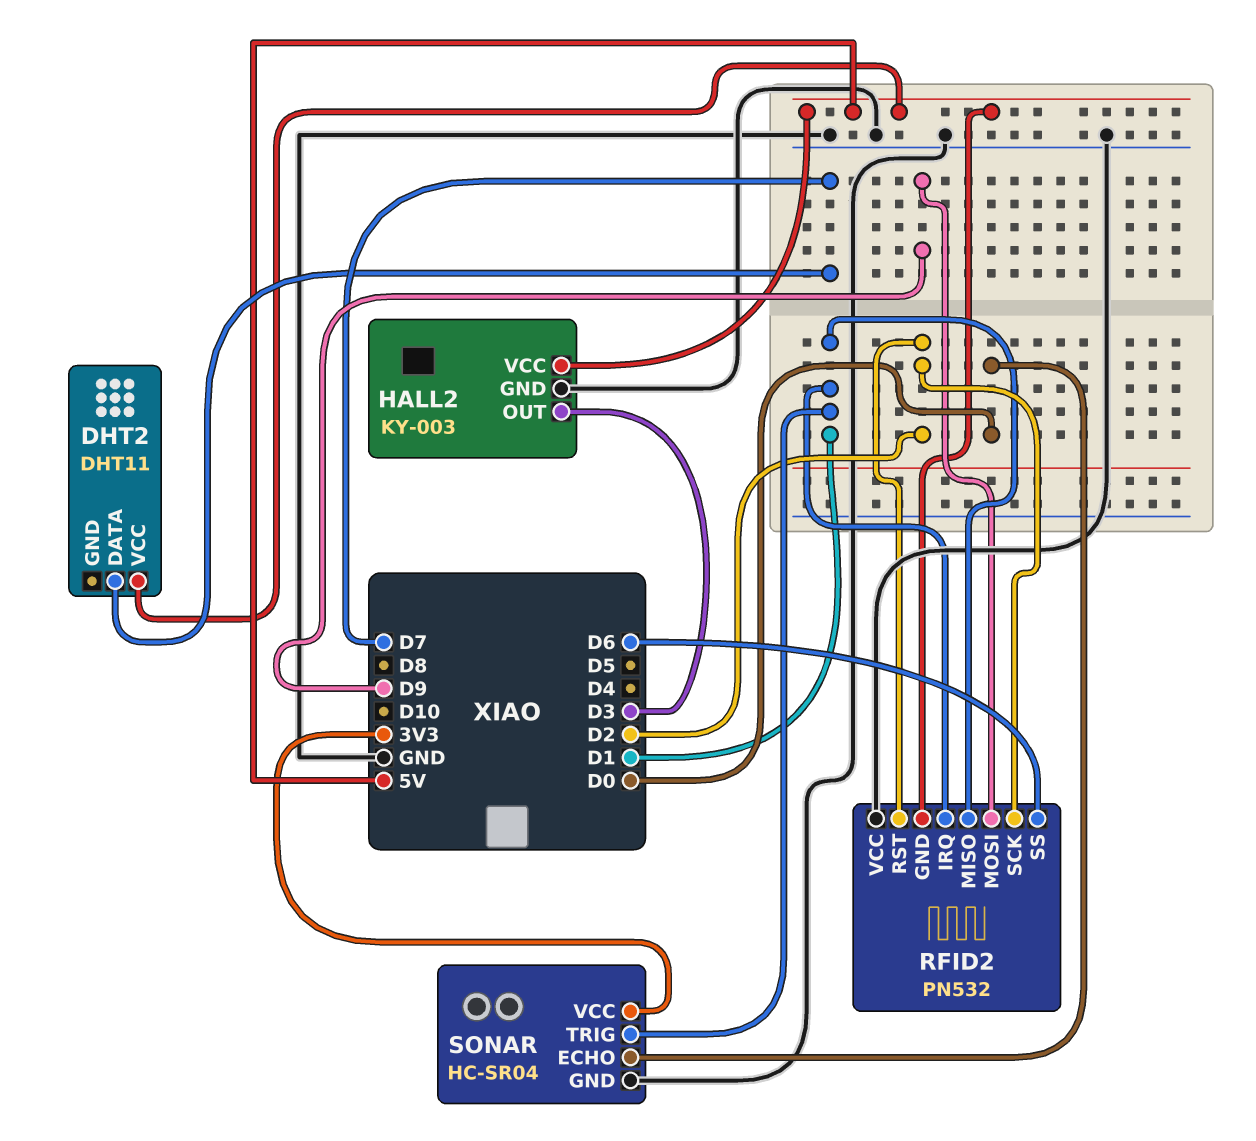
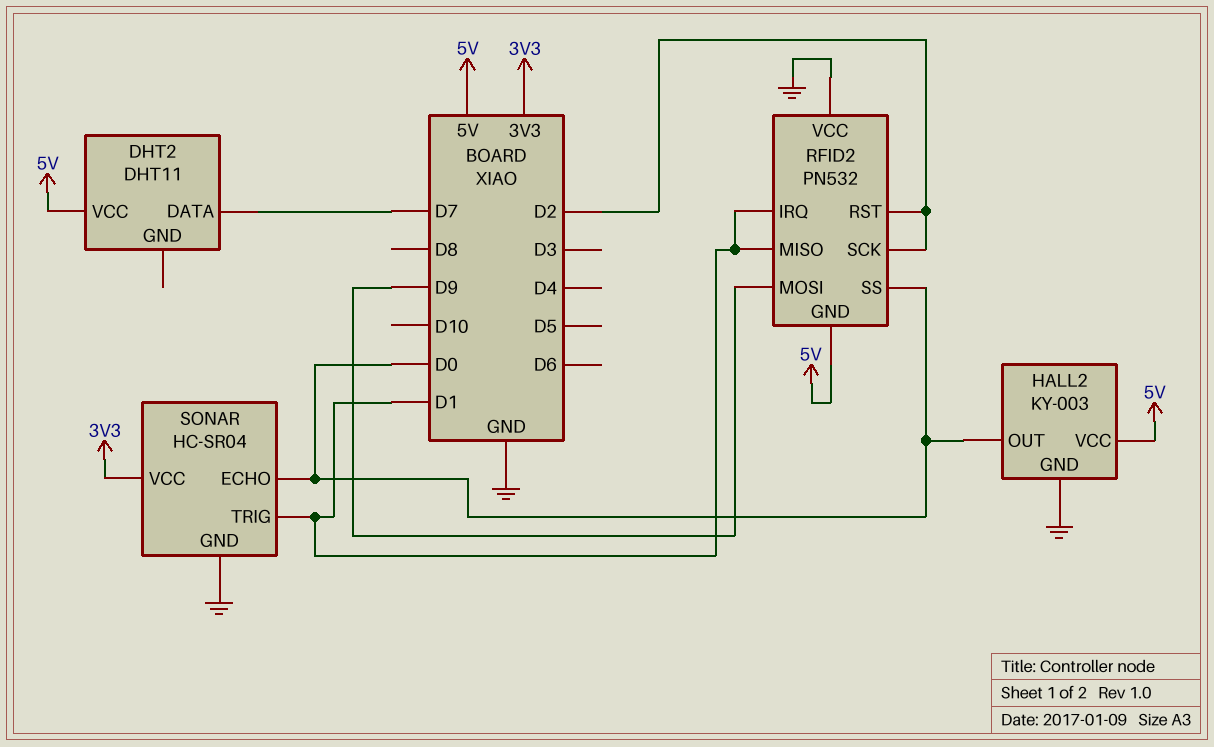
HALL2 pin OUT: D3 -> D0
RFID2 pin SS: D6 -> D0

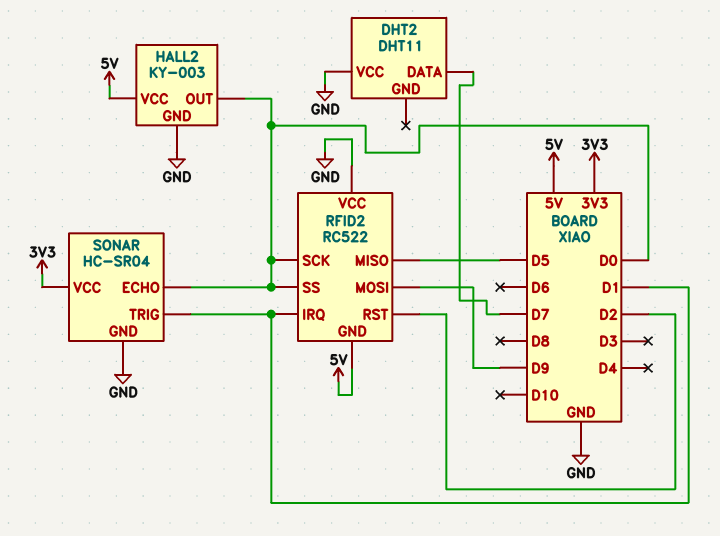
DHT2 pin VCC: 5V -> GND
RFID2: PN532 -> RC522
RFID2 pin MISO: D1 -> D5
RFID2 pin SCK: D2 -> D0

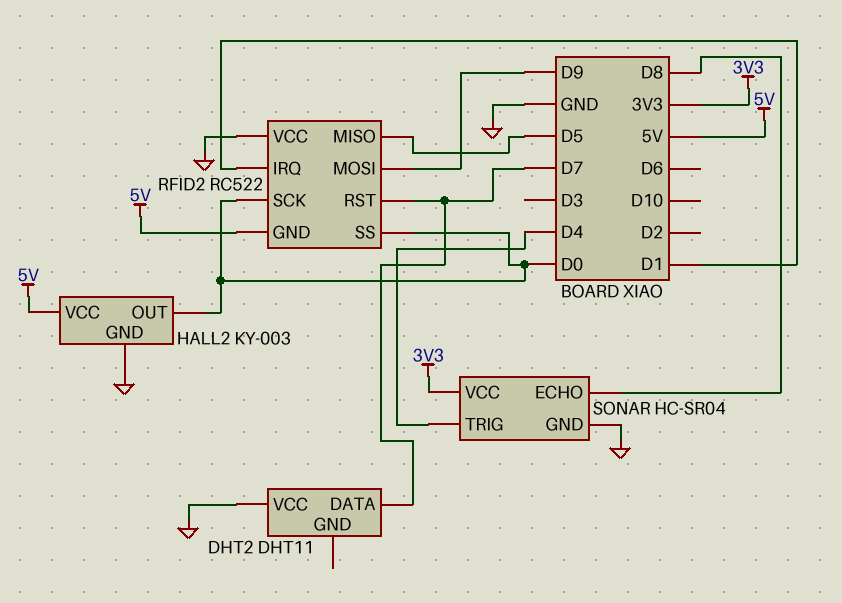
RFID2 pin RST: D2 -> D7
SONAR pin ECHO: D0 -> D8
SONAR pin TRIG: D1 -> D4

